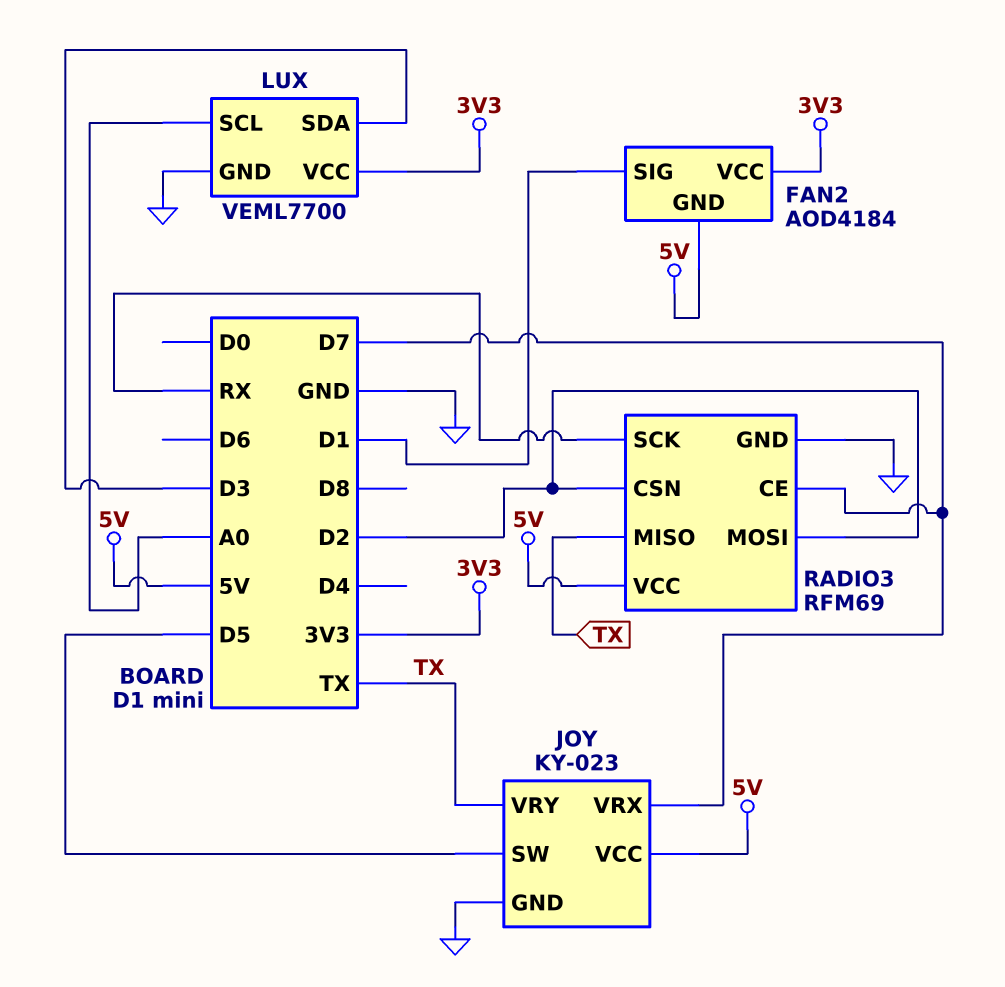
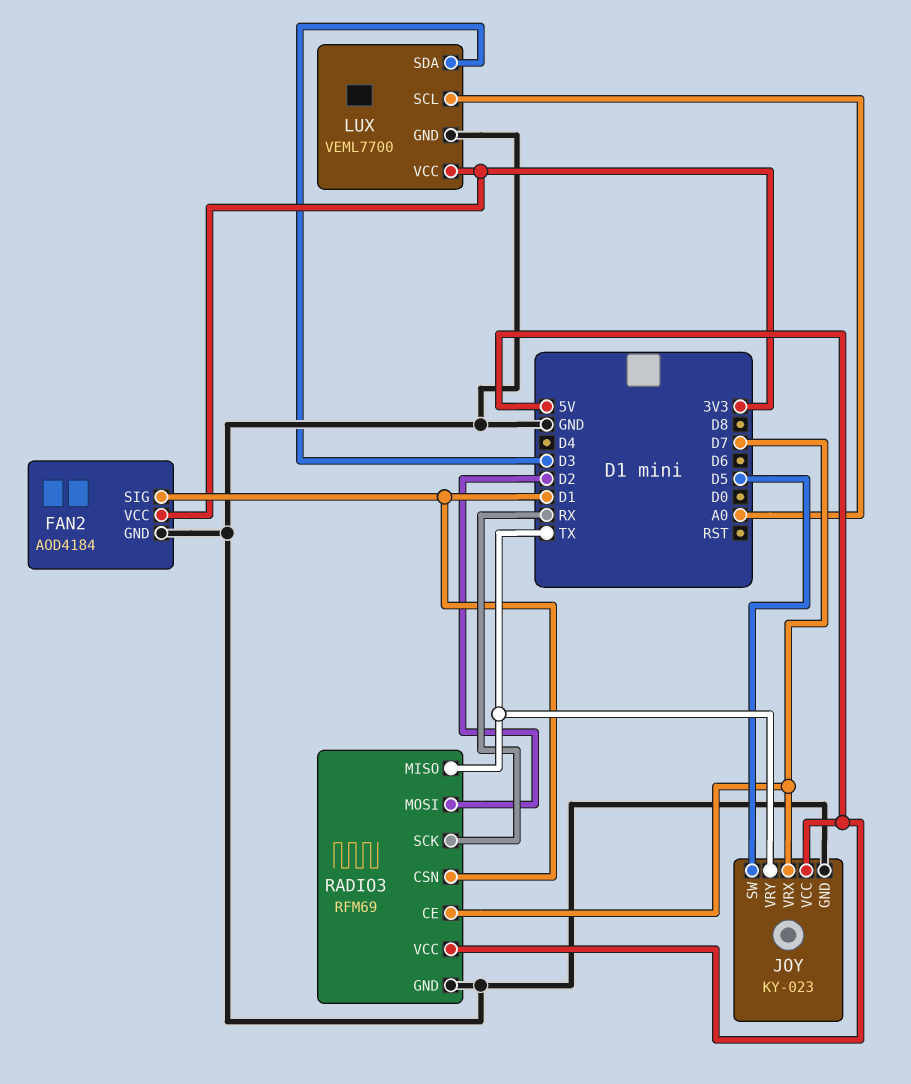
FAN2 pin GND: 5V -> GND
RADIO3 pin CSN: D2 -> D1

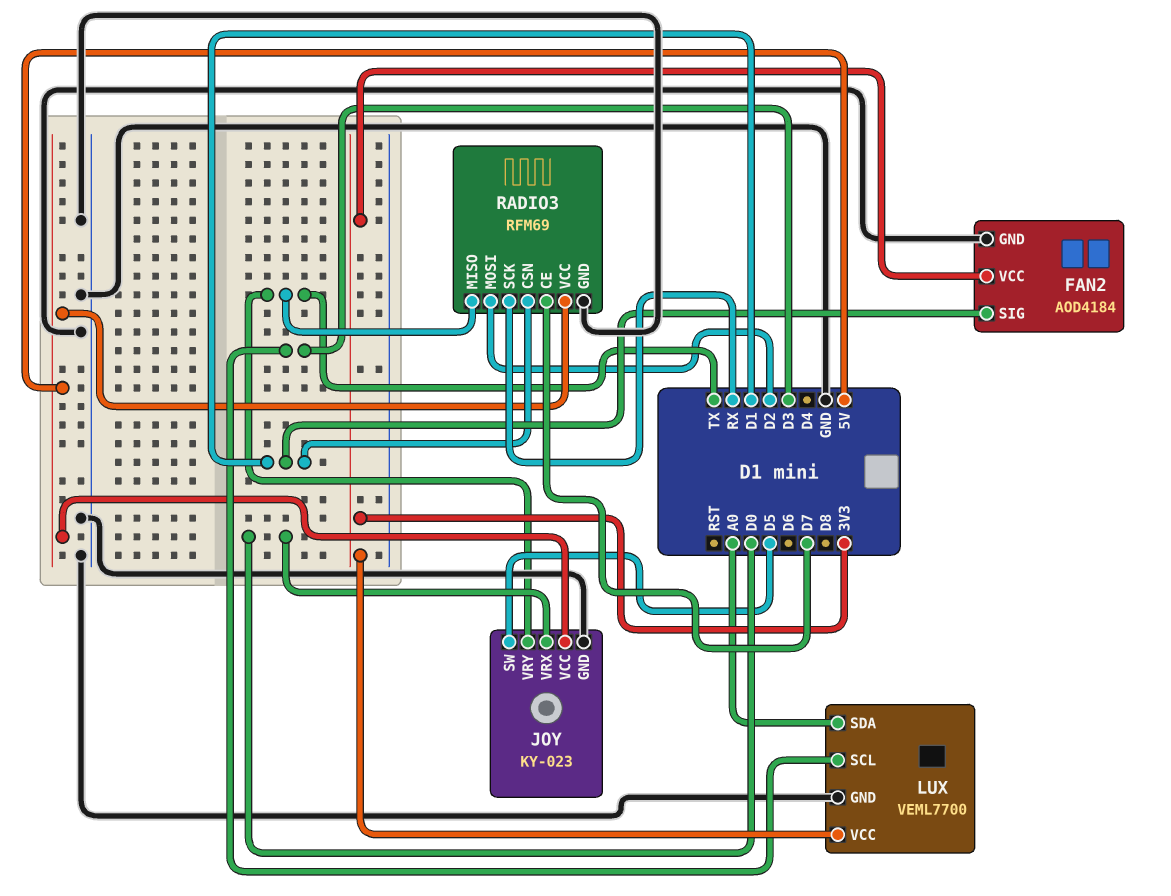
JOY pin VRX: D7 -> D0
LUX pin SCL: A0 -> D3
LUX pin SDA: D3 -> A0

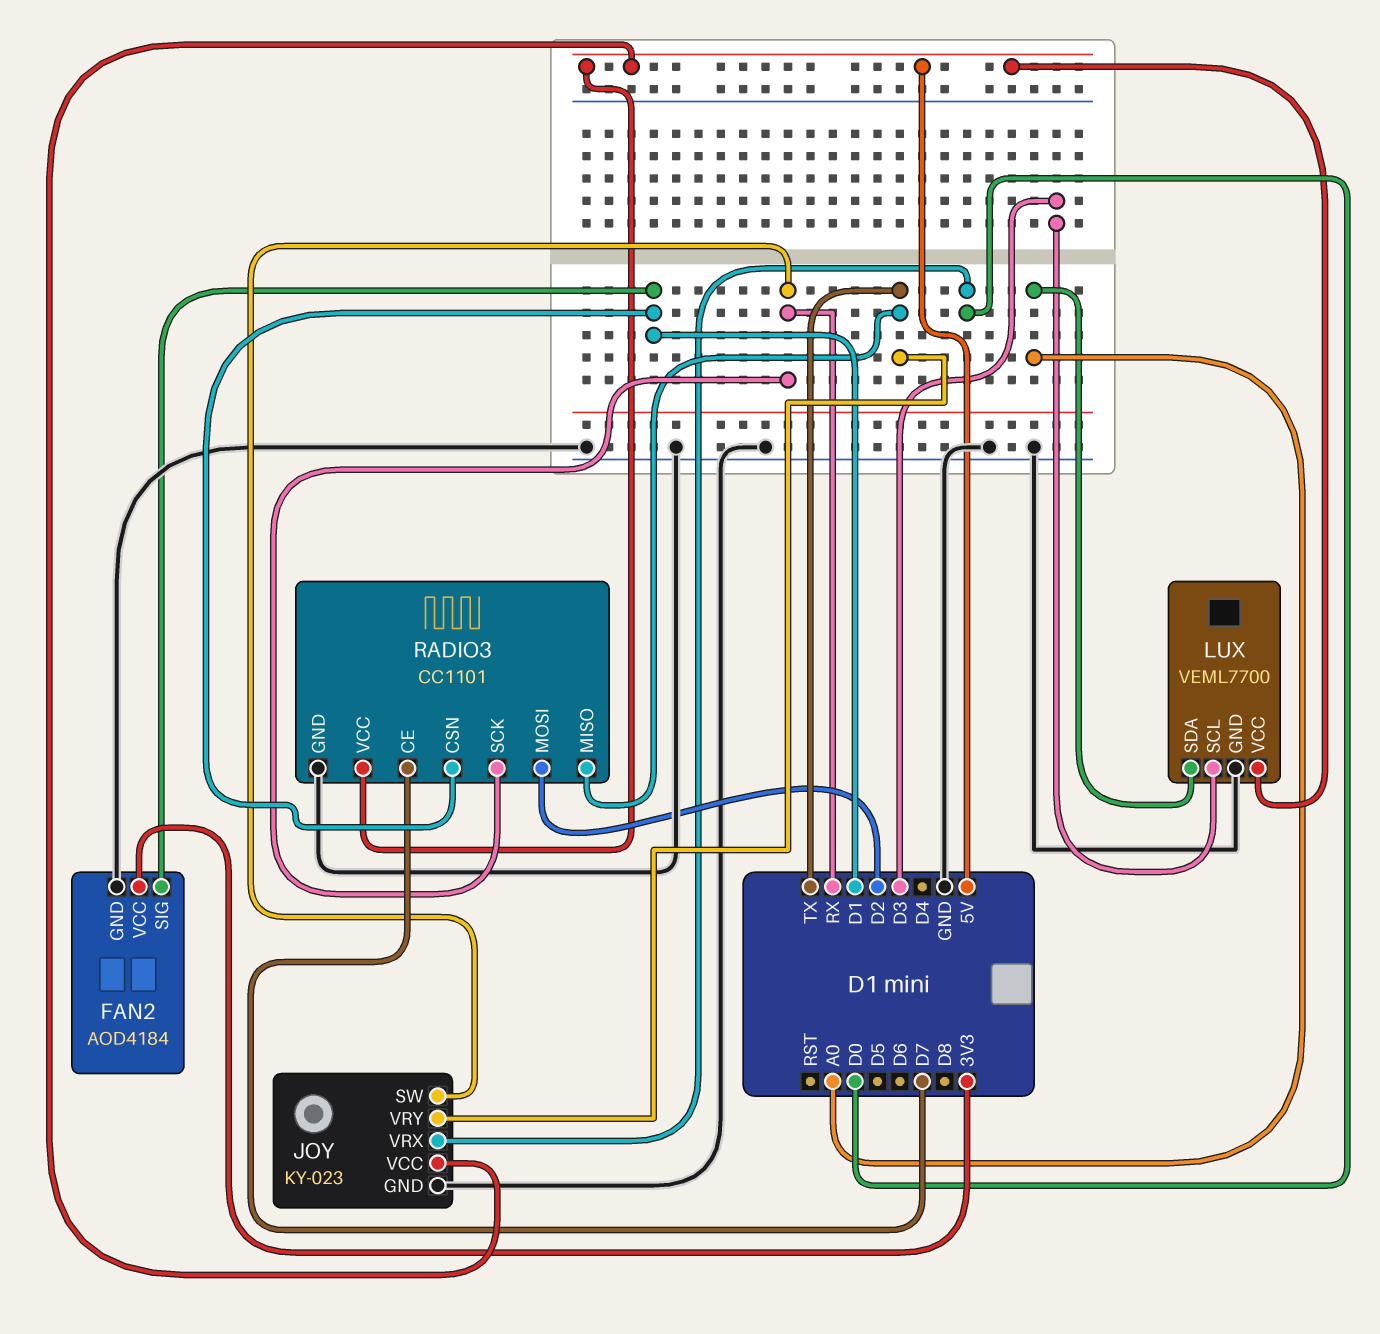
JOY pin SW: D5 -> RX
LUX pin VCC: 3V3 -> 5V
RADIO3: RFM69 -> CC1101

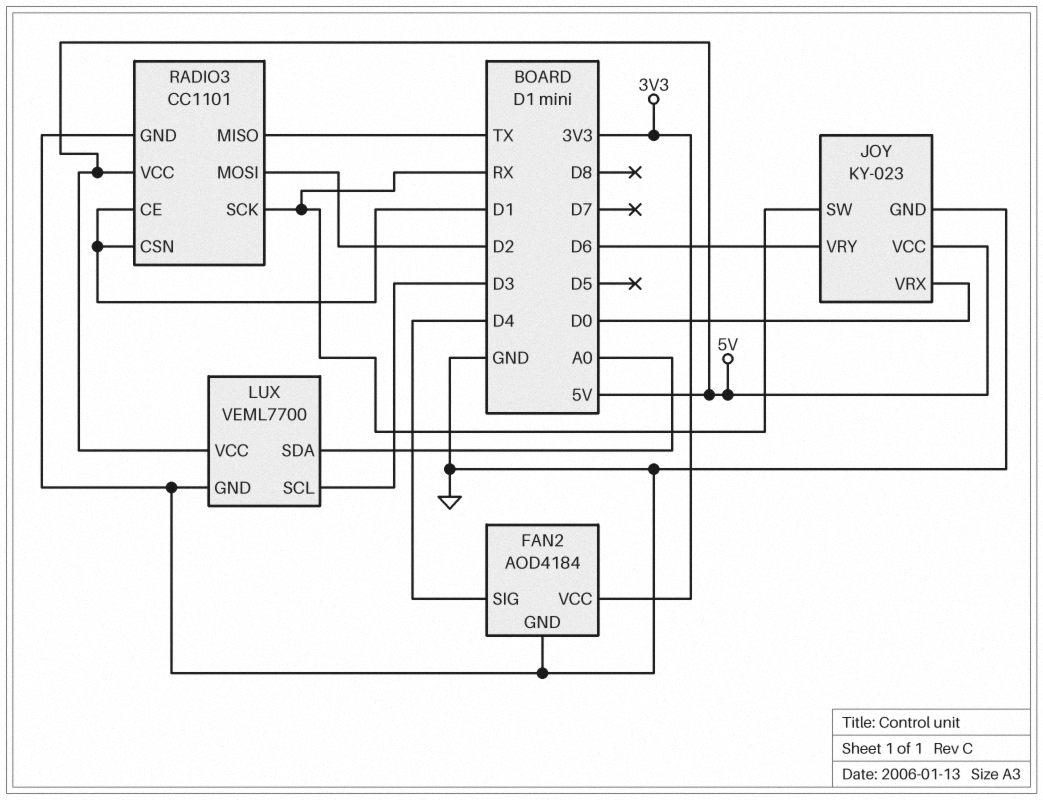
FAN2 pin SIG: D1 -> D4
JOY pin VRY: TX -> D6
RADIO3 pin CE: D7 -> D1

